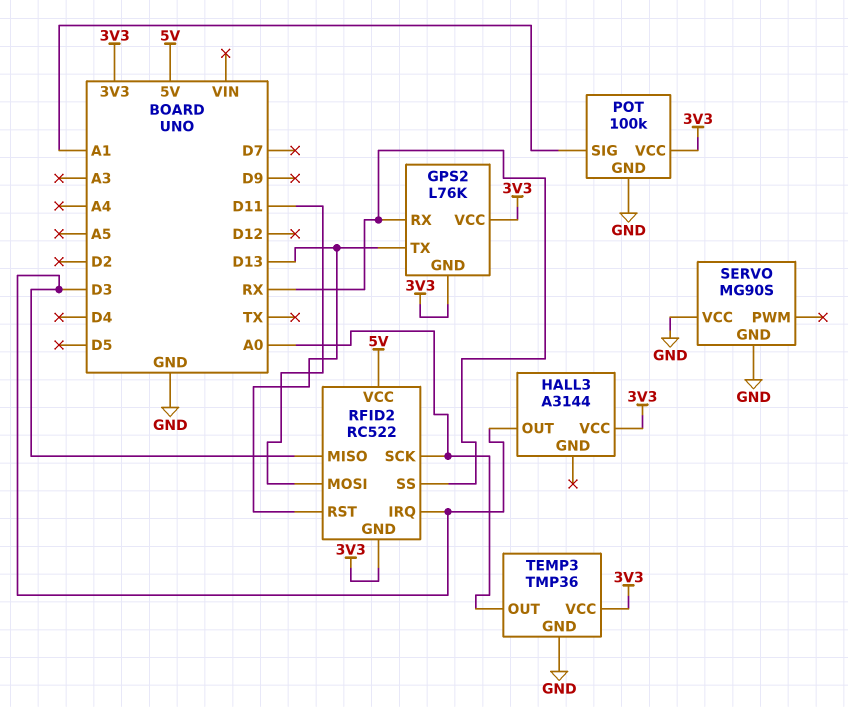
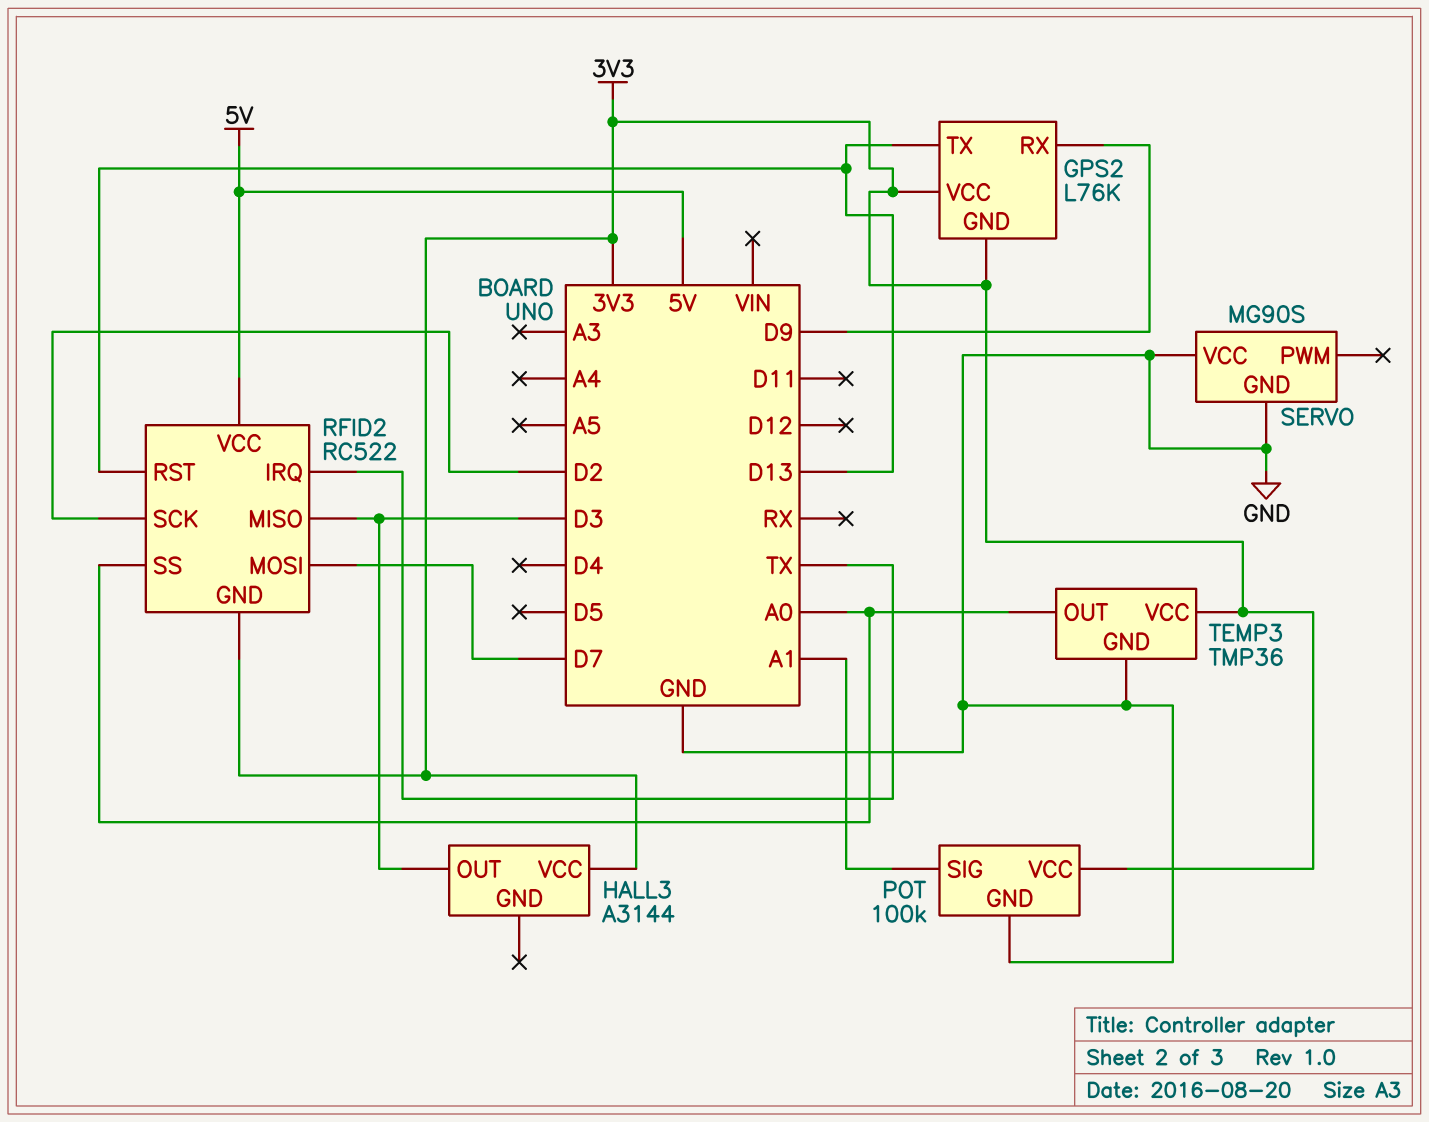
GPS2 pin RX: RX -> D9
RFID2 pin IRQ: D3 -> TX
RFID2 pin MOSI: D11 -> D7
RFID2 pin SCK: A0 -> D2
RFID2 pin SS: RX -> A0

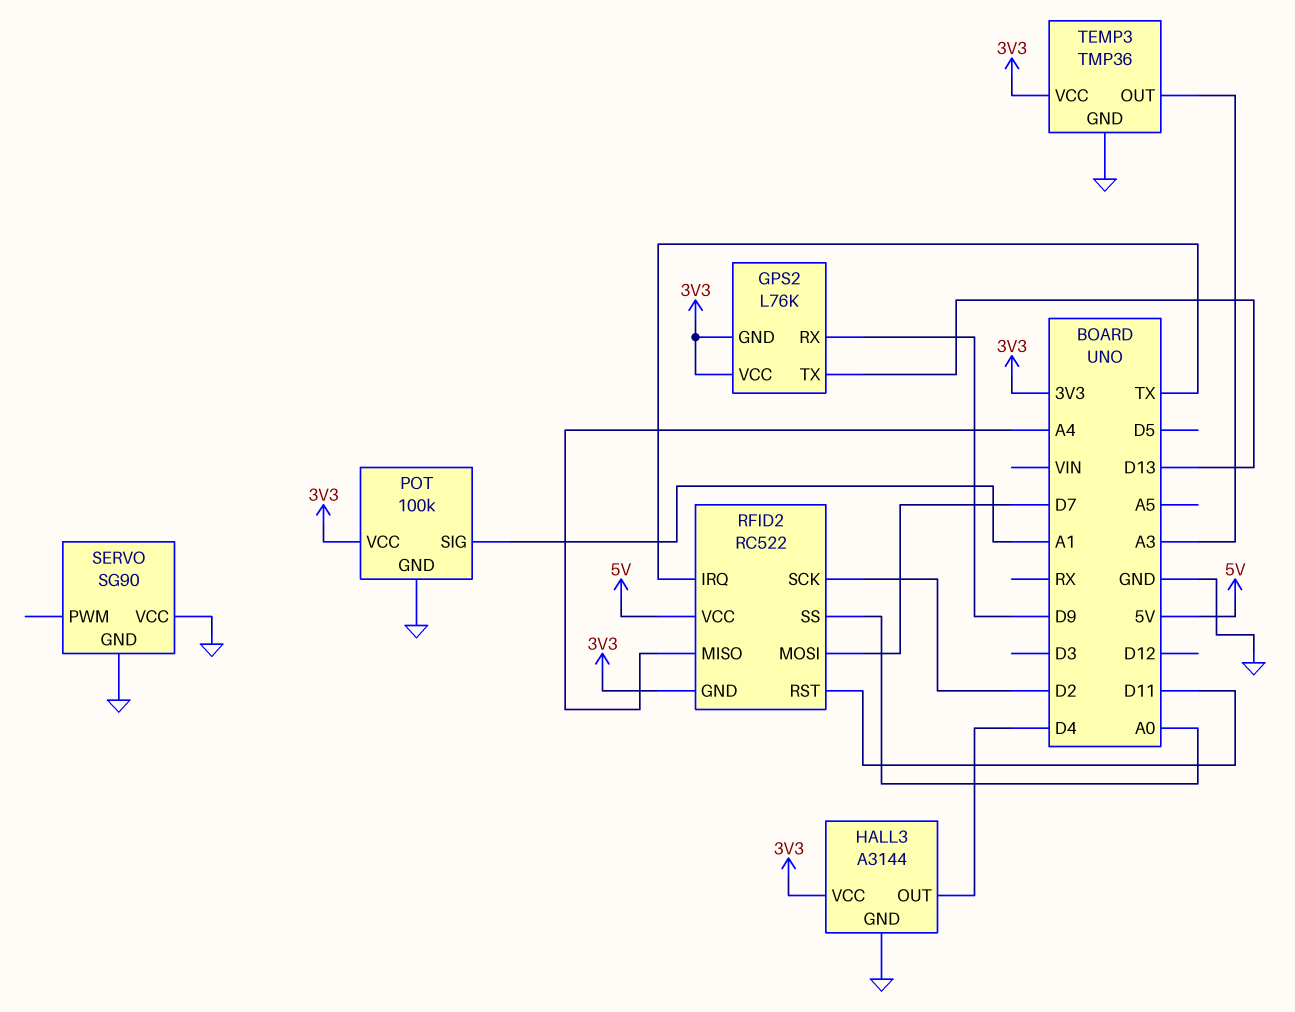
HALL3 pin GND: none -> GND
HALL3 pin OUT: D3 -> D4
RFID2 pin MISO: D3 -> A4
RFID2 pin RST: D13 -> D11
SERVO: MG90S -> SG90
TEMP3 pin OUT: A0 -> A3

